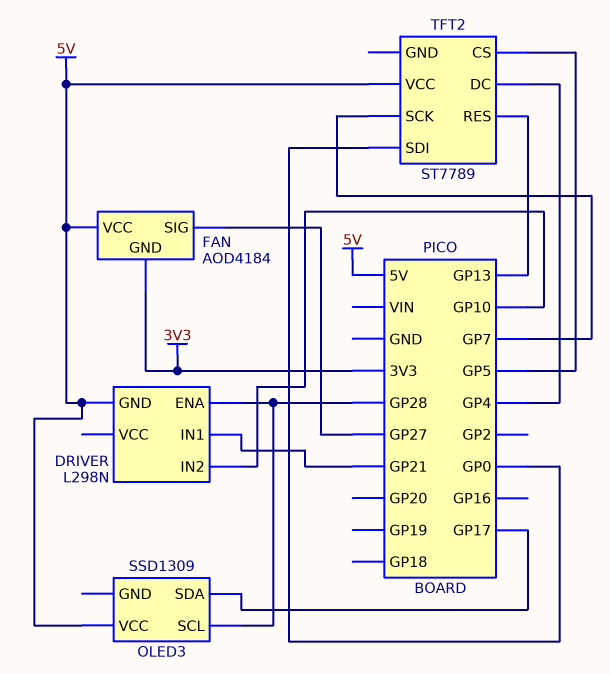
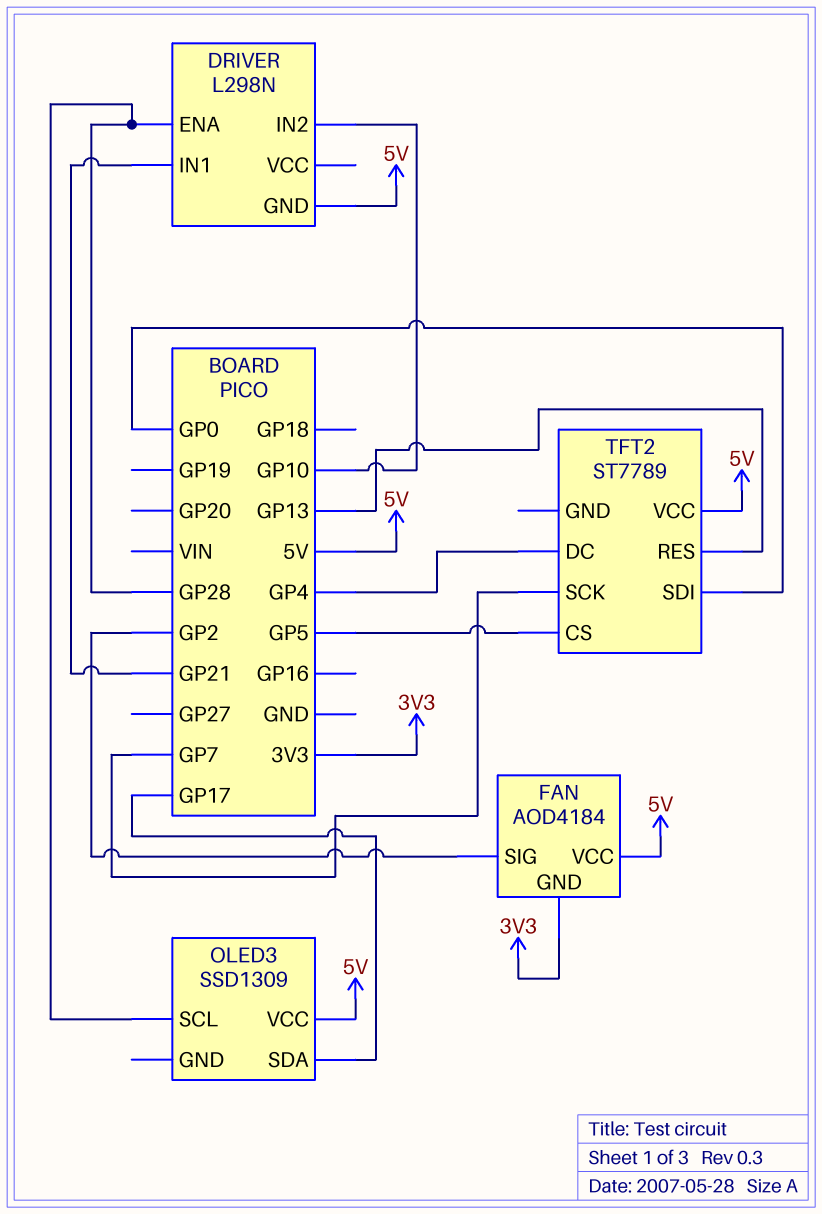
FAN pin SIG: GP27 -> GP2

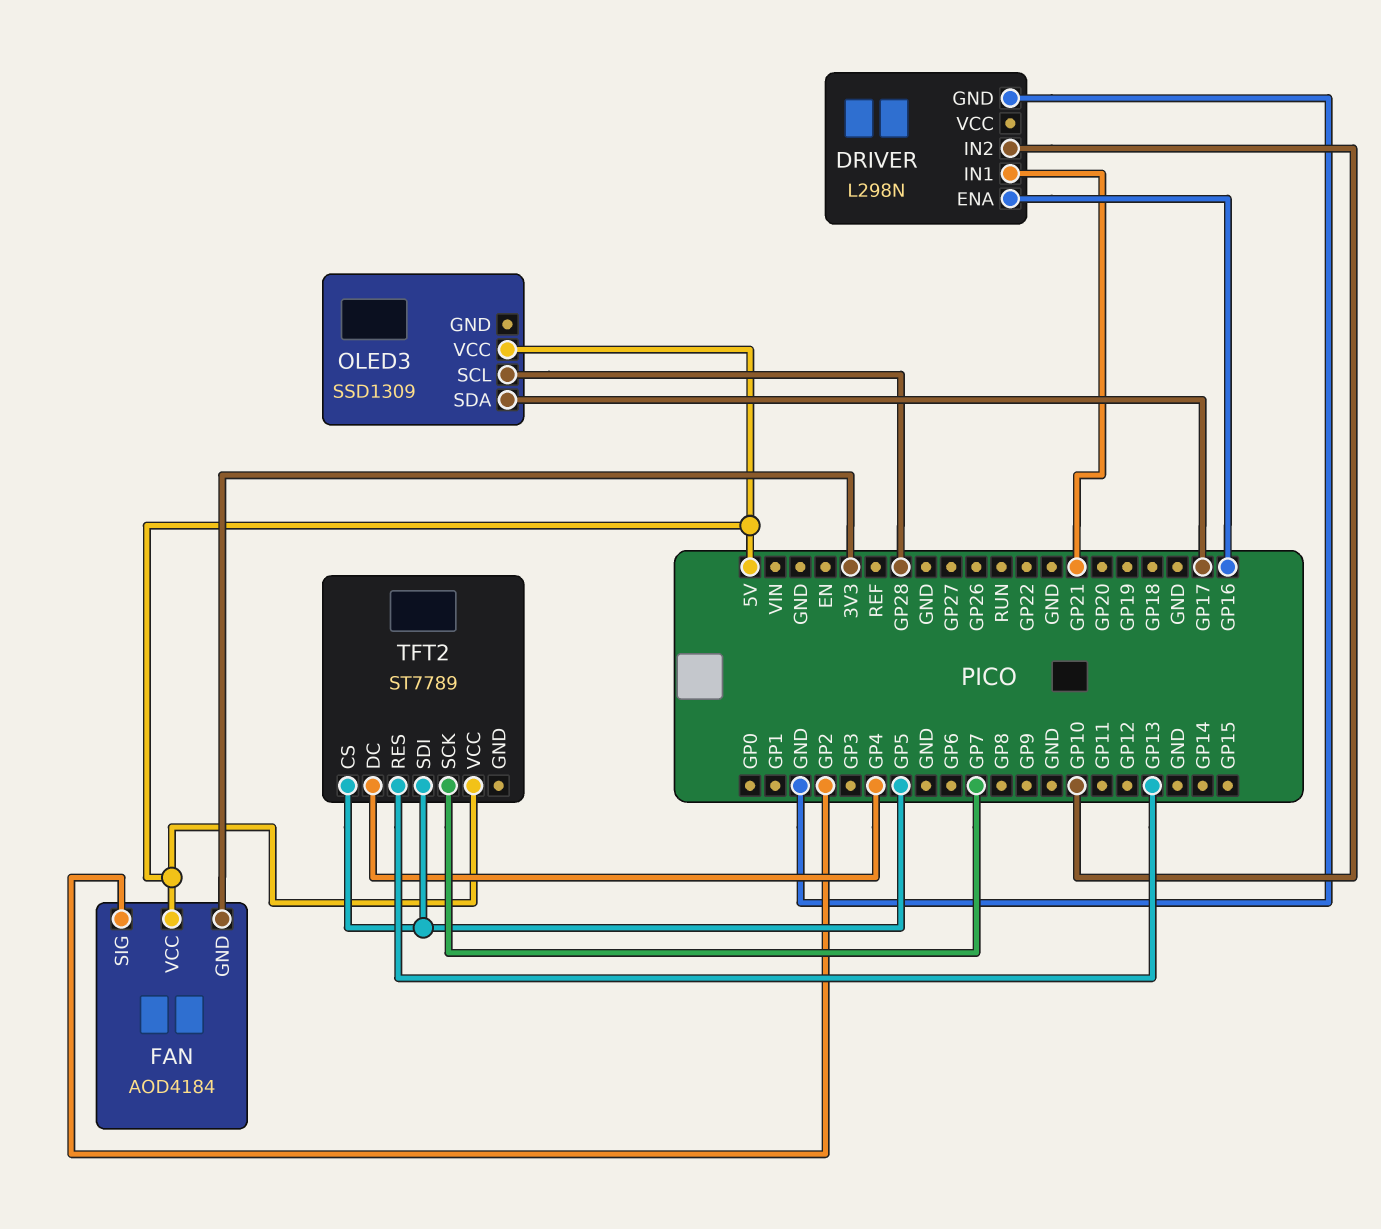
DRIVER pin ENA: GP28 -> GP16
DRIVER pin GND: 5V -> GND
TFT2 pin SDI: GP0 -> GP5

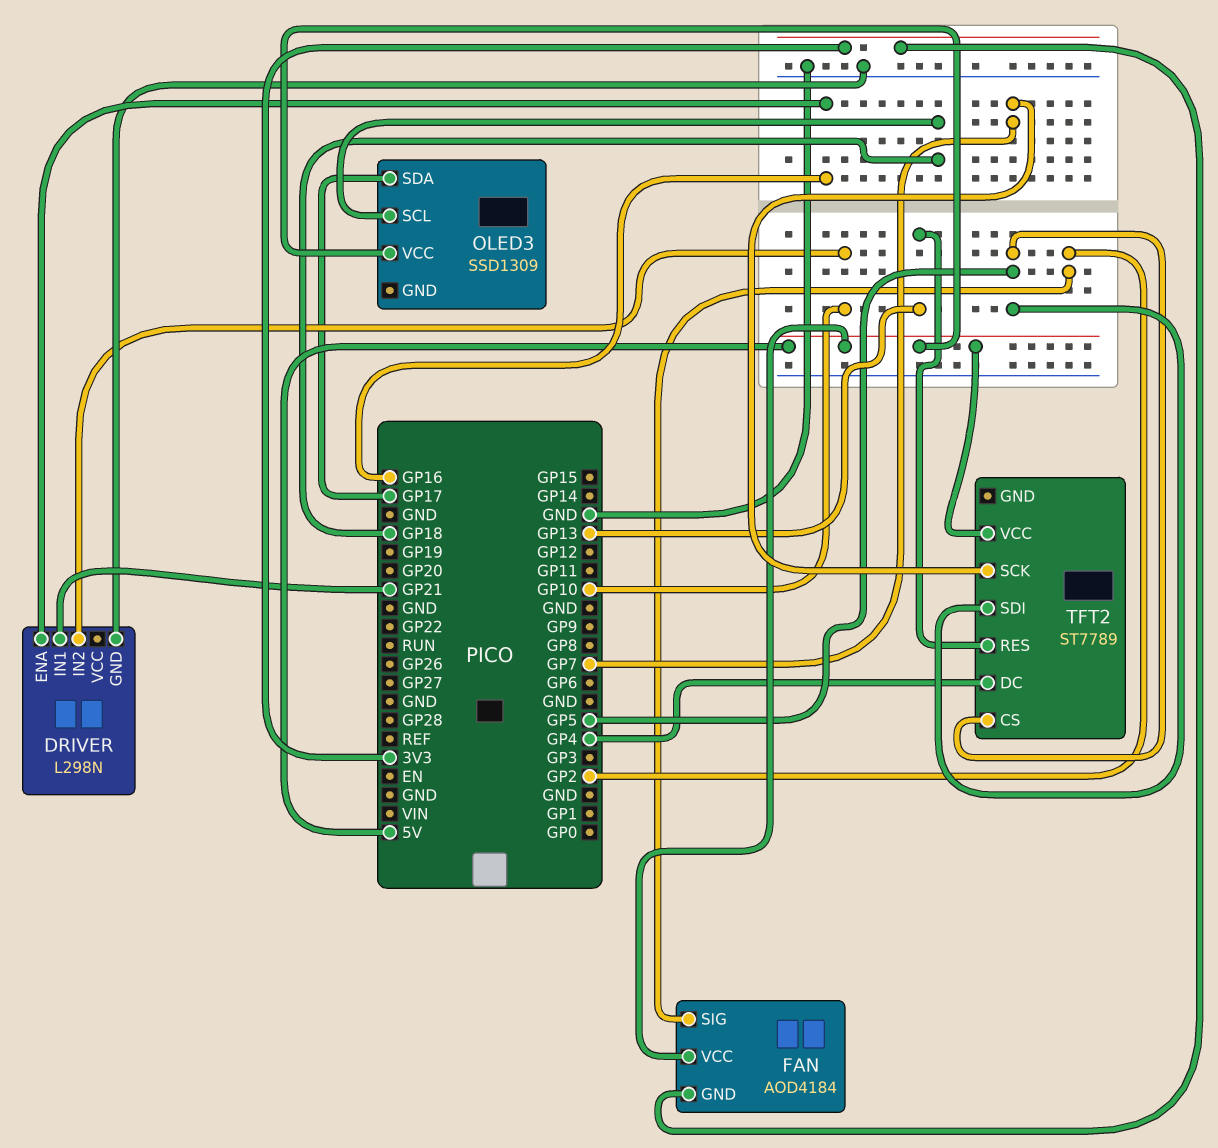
OLED3 pin SCL: GP28 -> GP18

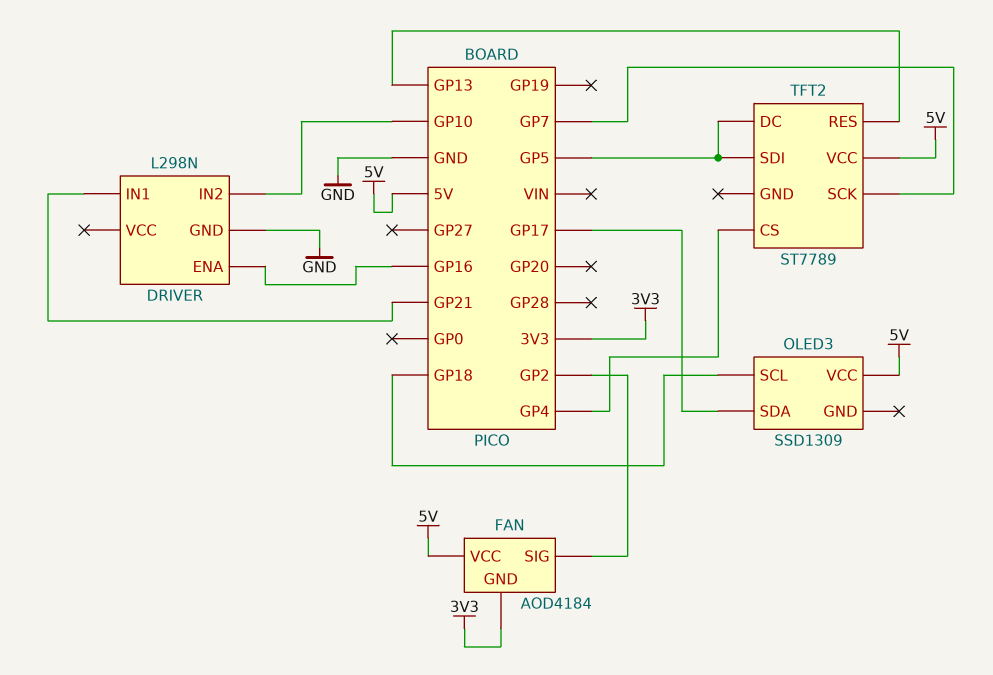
TFT2 pin CS: GP5 -> GP4
TFT2 pin DC: GP4 -> GP5

